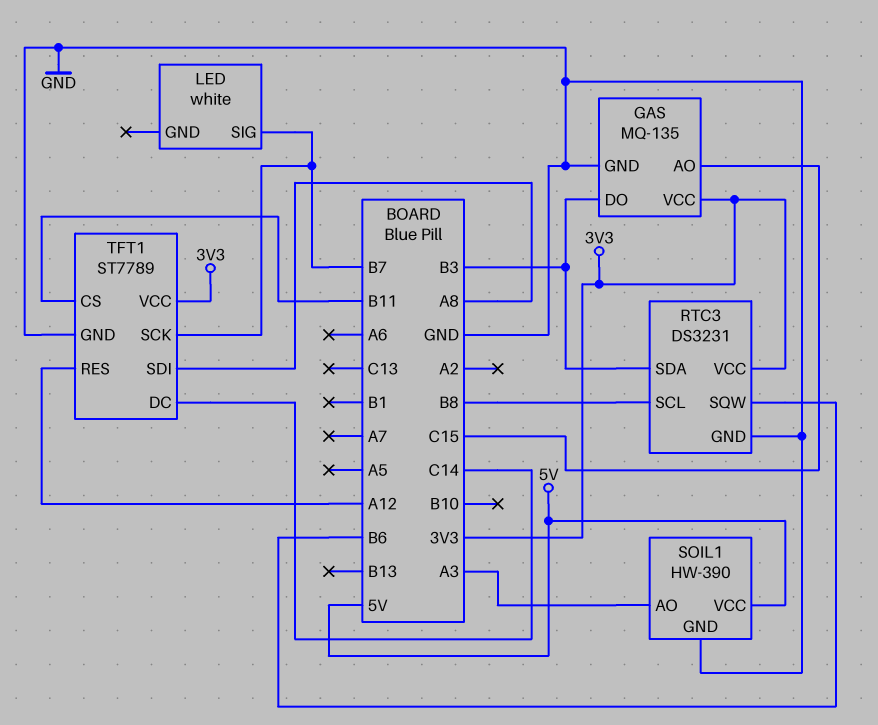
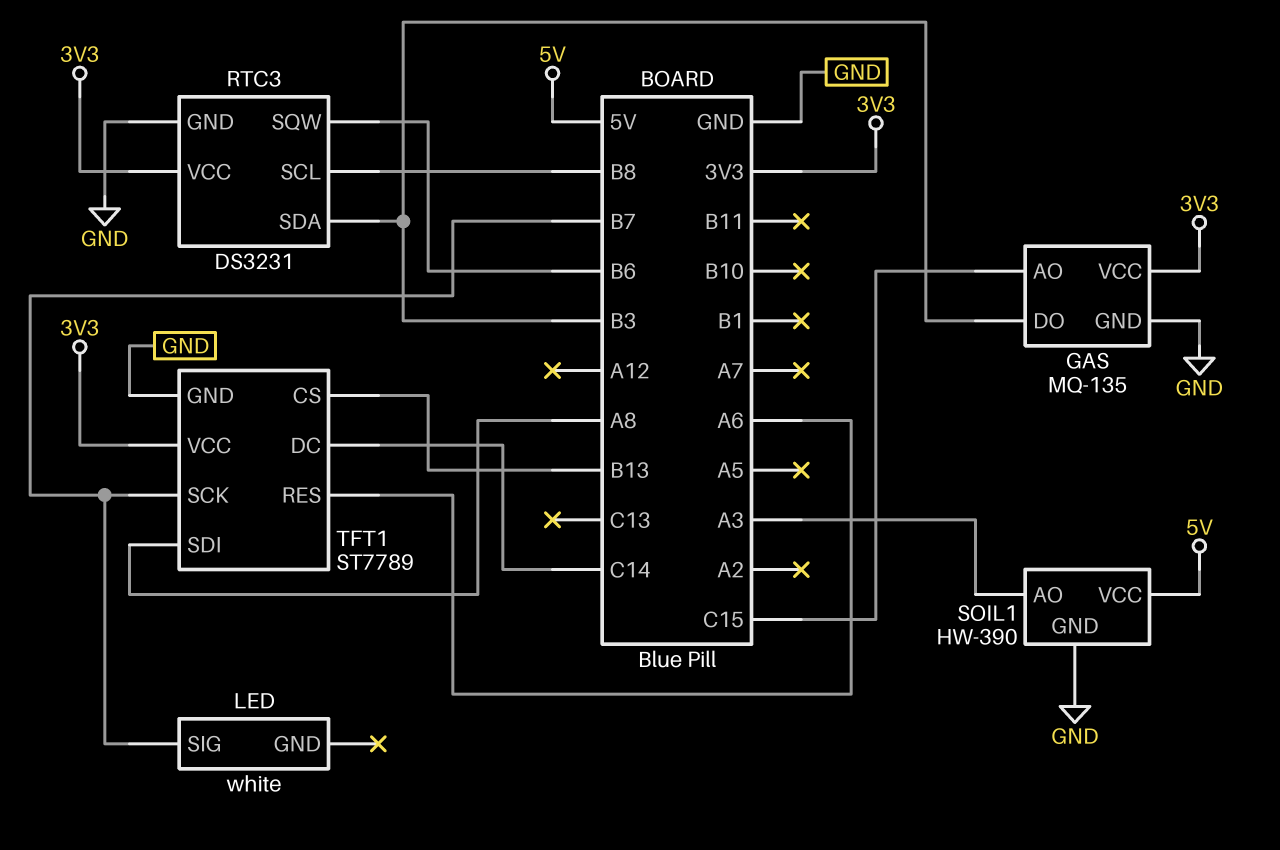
TFT1 pin CS: B11 -> B13
TFT1 pin RES: A12 -> A6

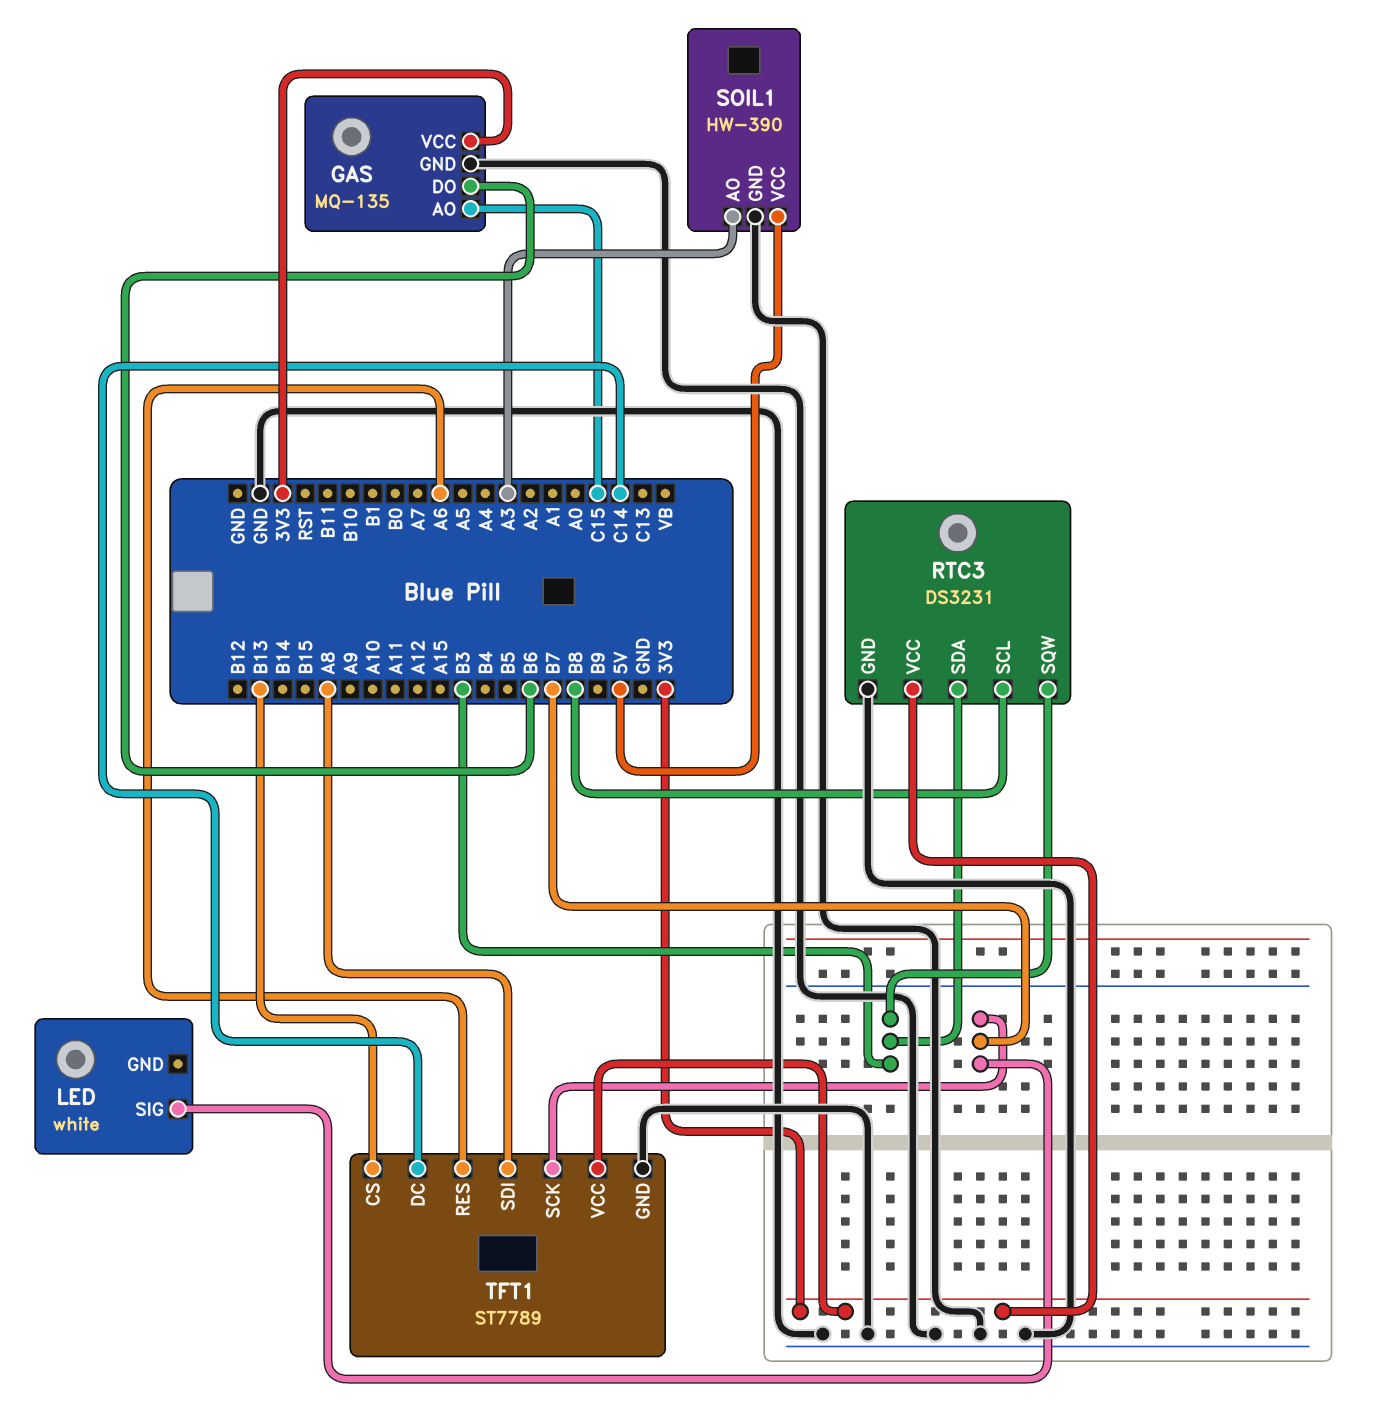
GAS pin DO: B3 -> B6
RTC3 pin SQW: B6 -> B3

